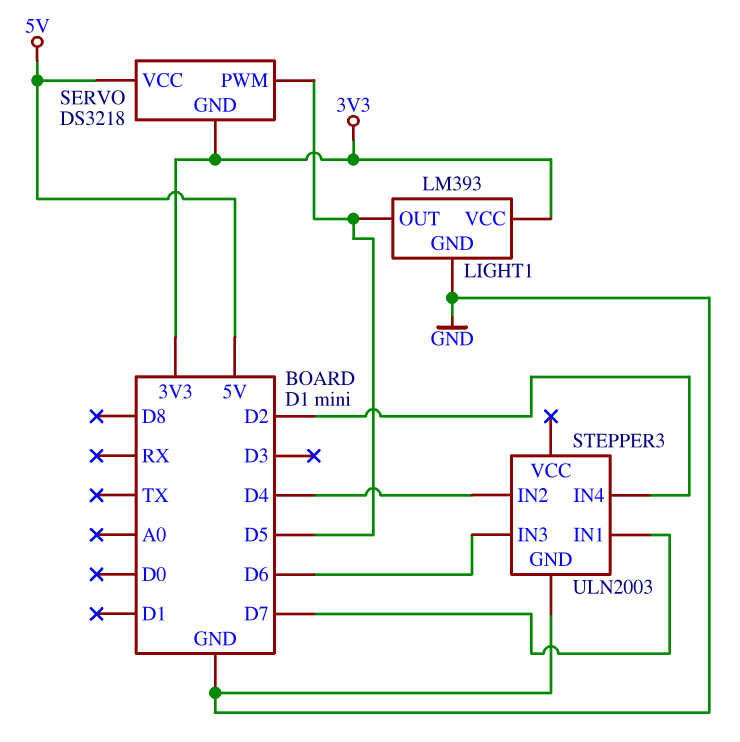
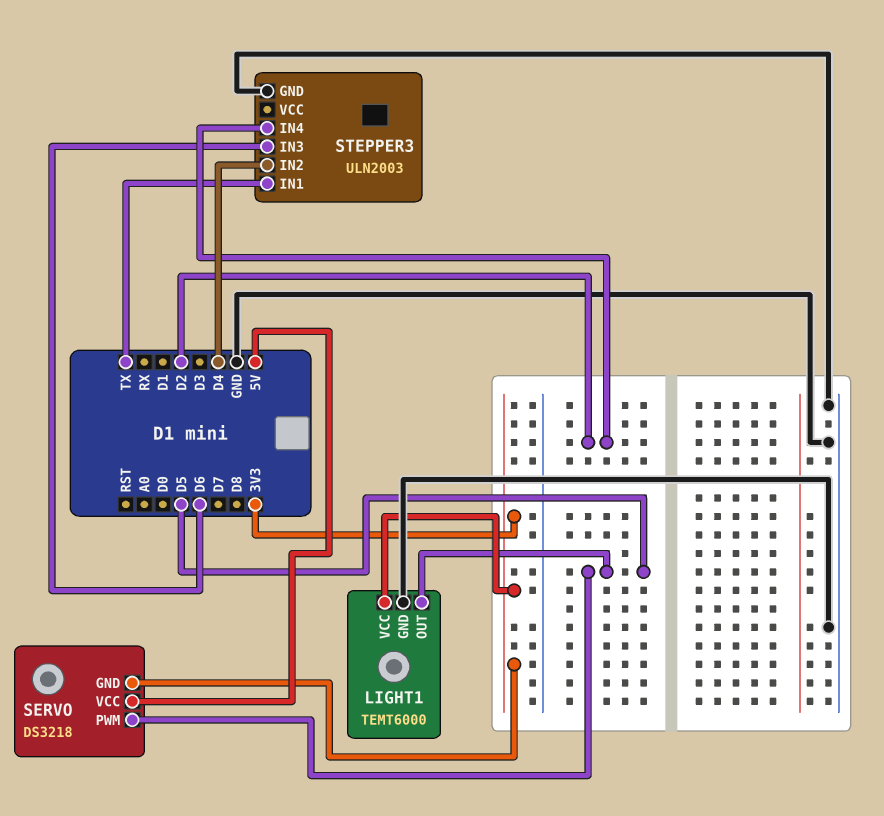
LIGHT1: LM393 -> TEMT6000
STEPPER3 pin IN1: D7 -> TX

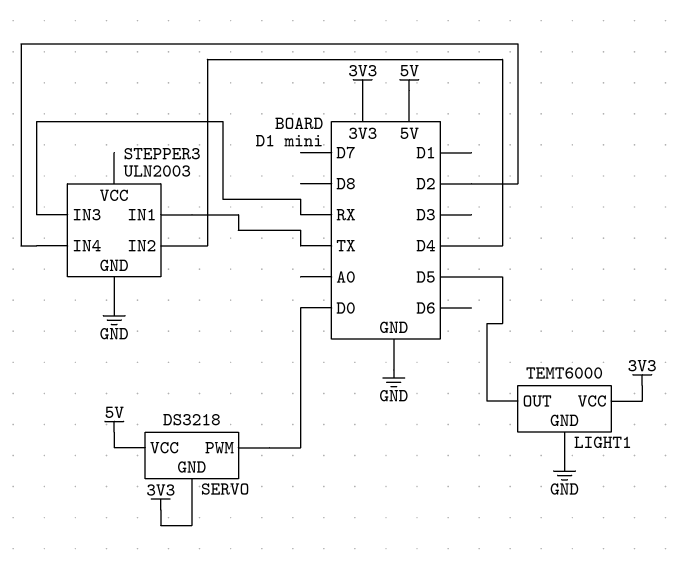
SERVO pin PWM: D5 -> D0
STEPPER3 pin IN3: D6 -> RX

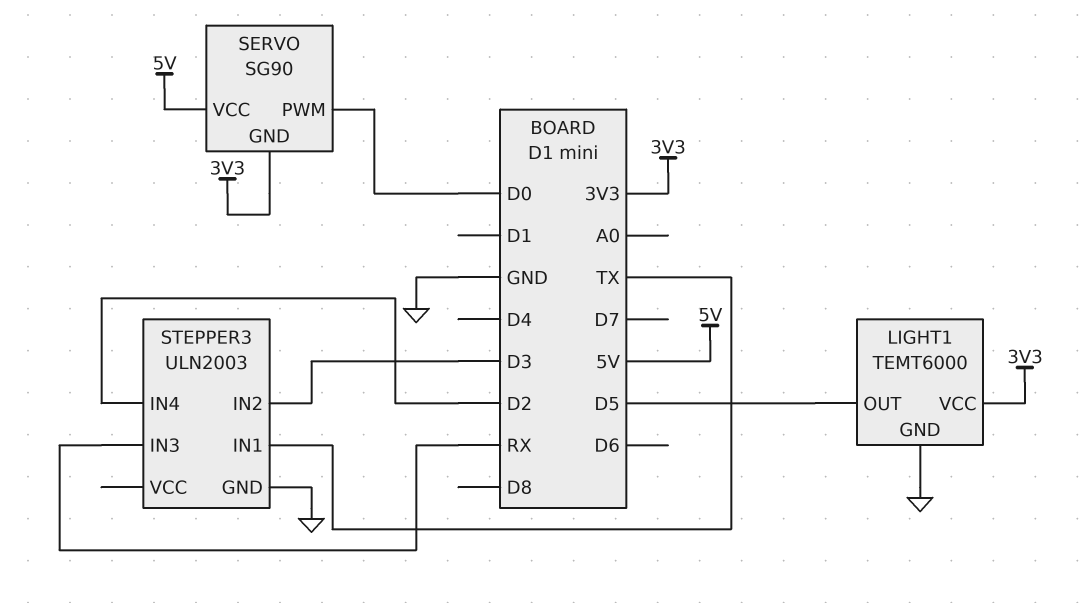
SERVO: DS3218 -> SG90
STEPPER3 pin IN2: D4 -> D3

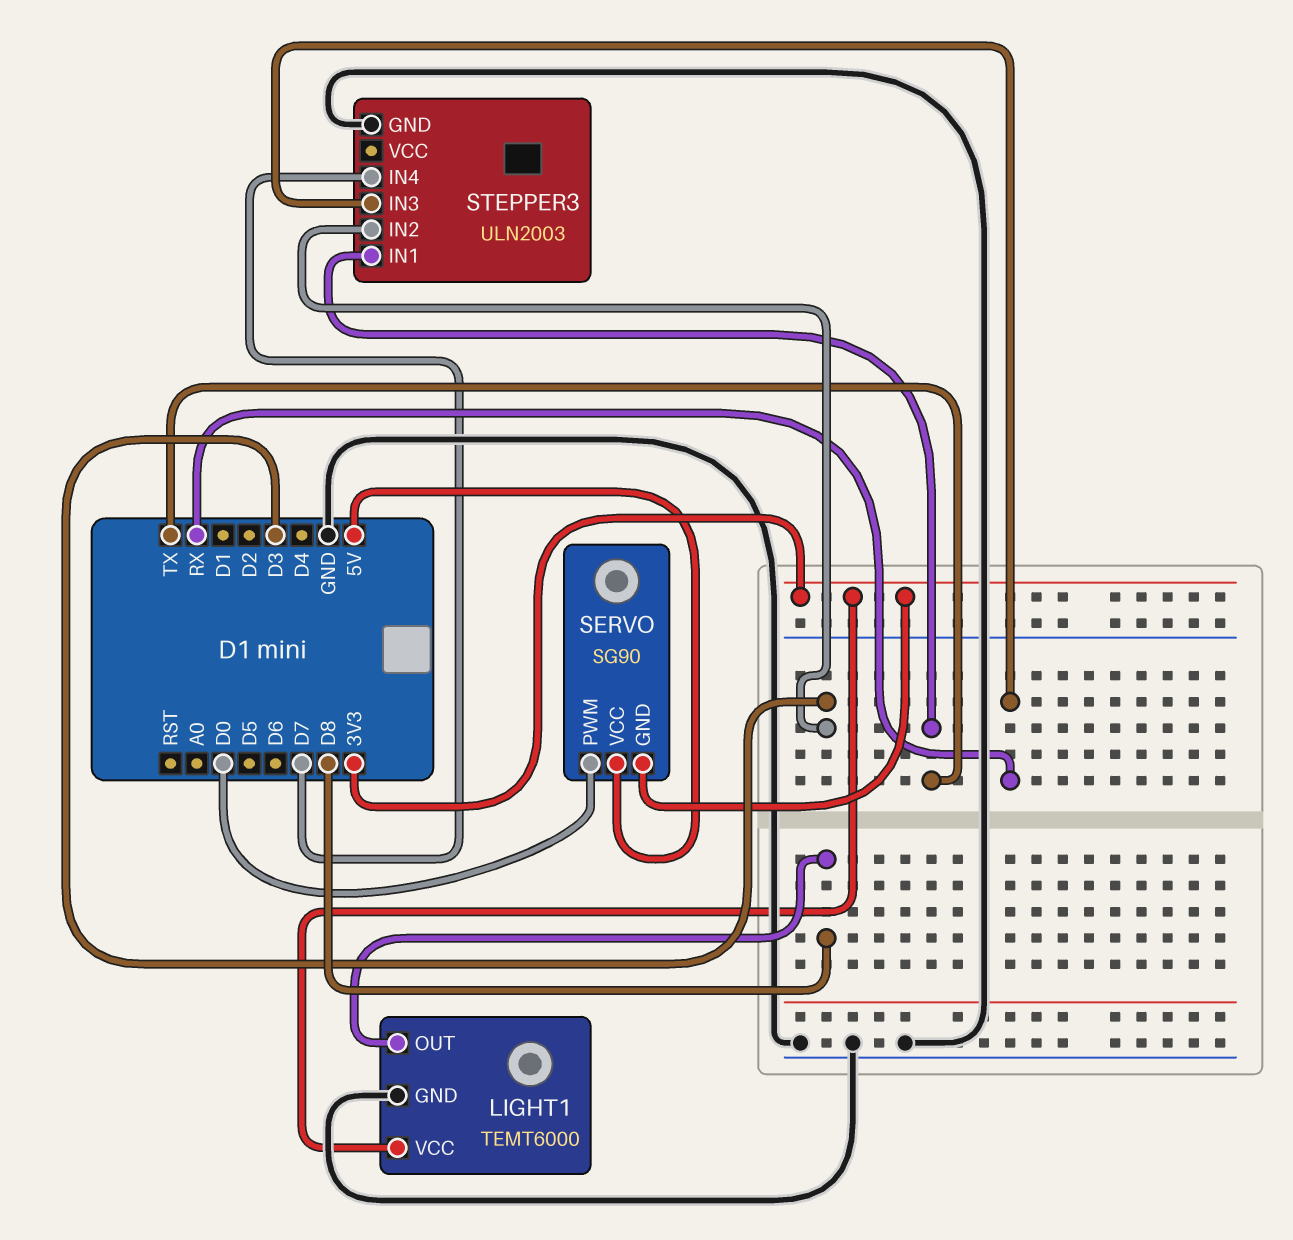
LIGHT1 pin OUT: D5 -> D8
STEPPER3 pin IN4: D2 -> D7

